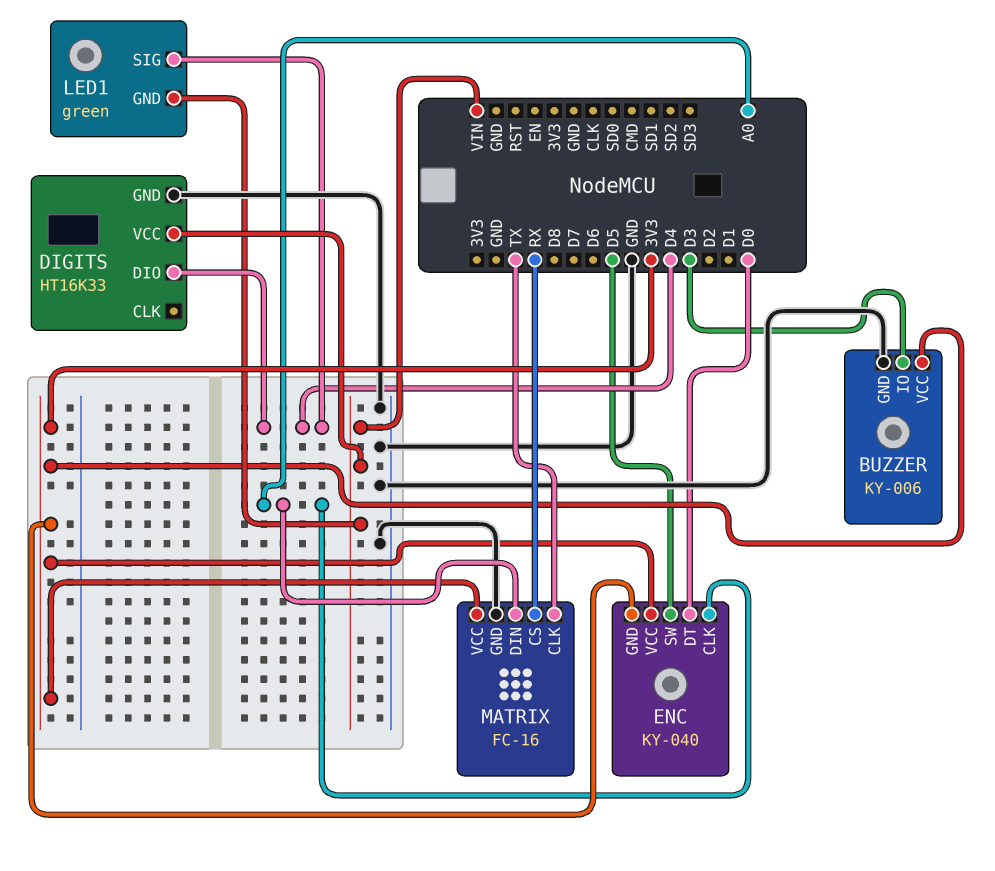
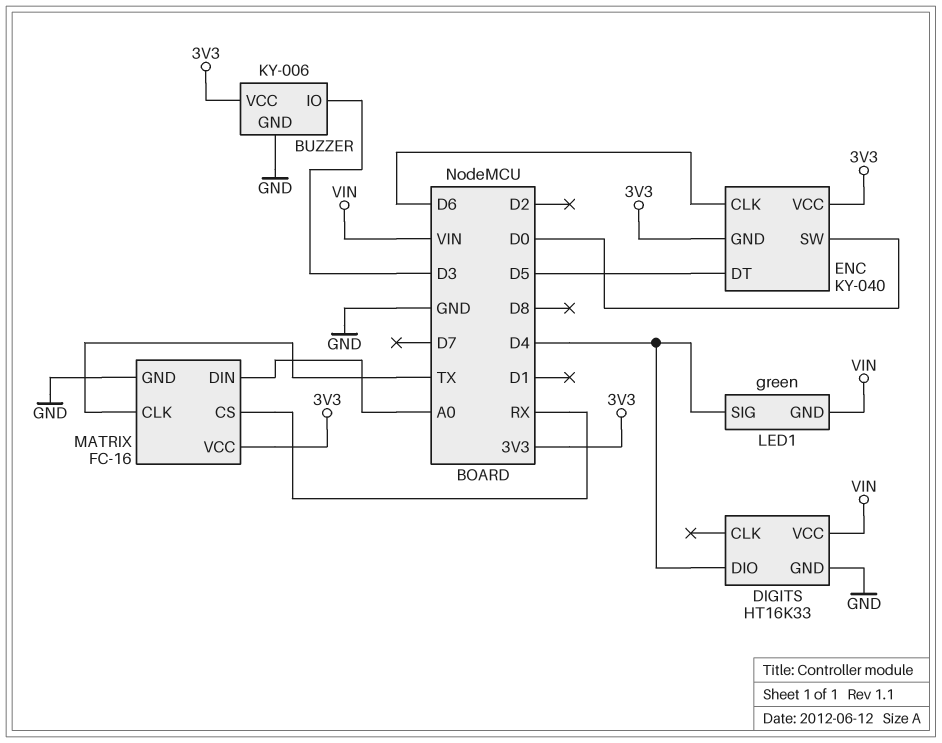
ENC pin CLK: A0 -> D6
ENC pin DT: D0 -> D5
ENC pin SW: D5 -> D0

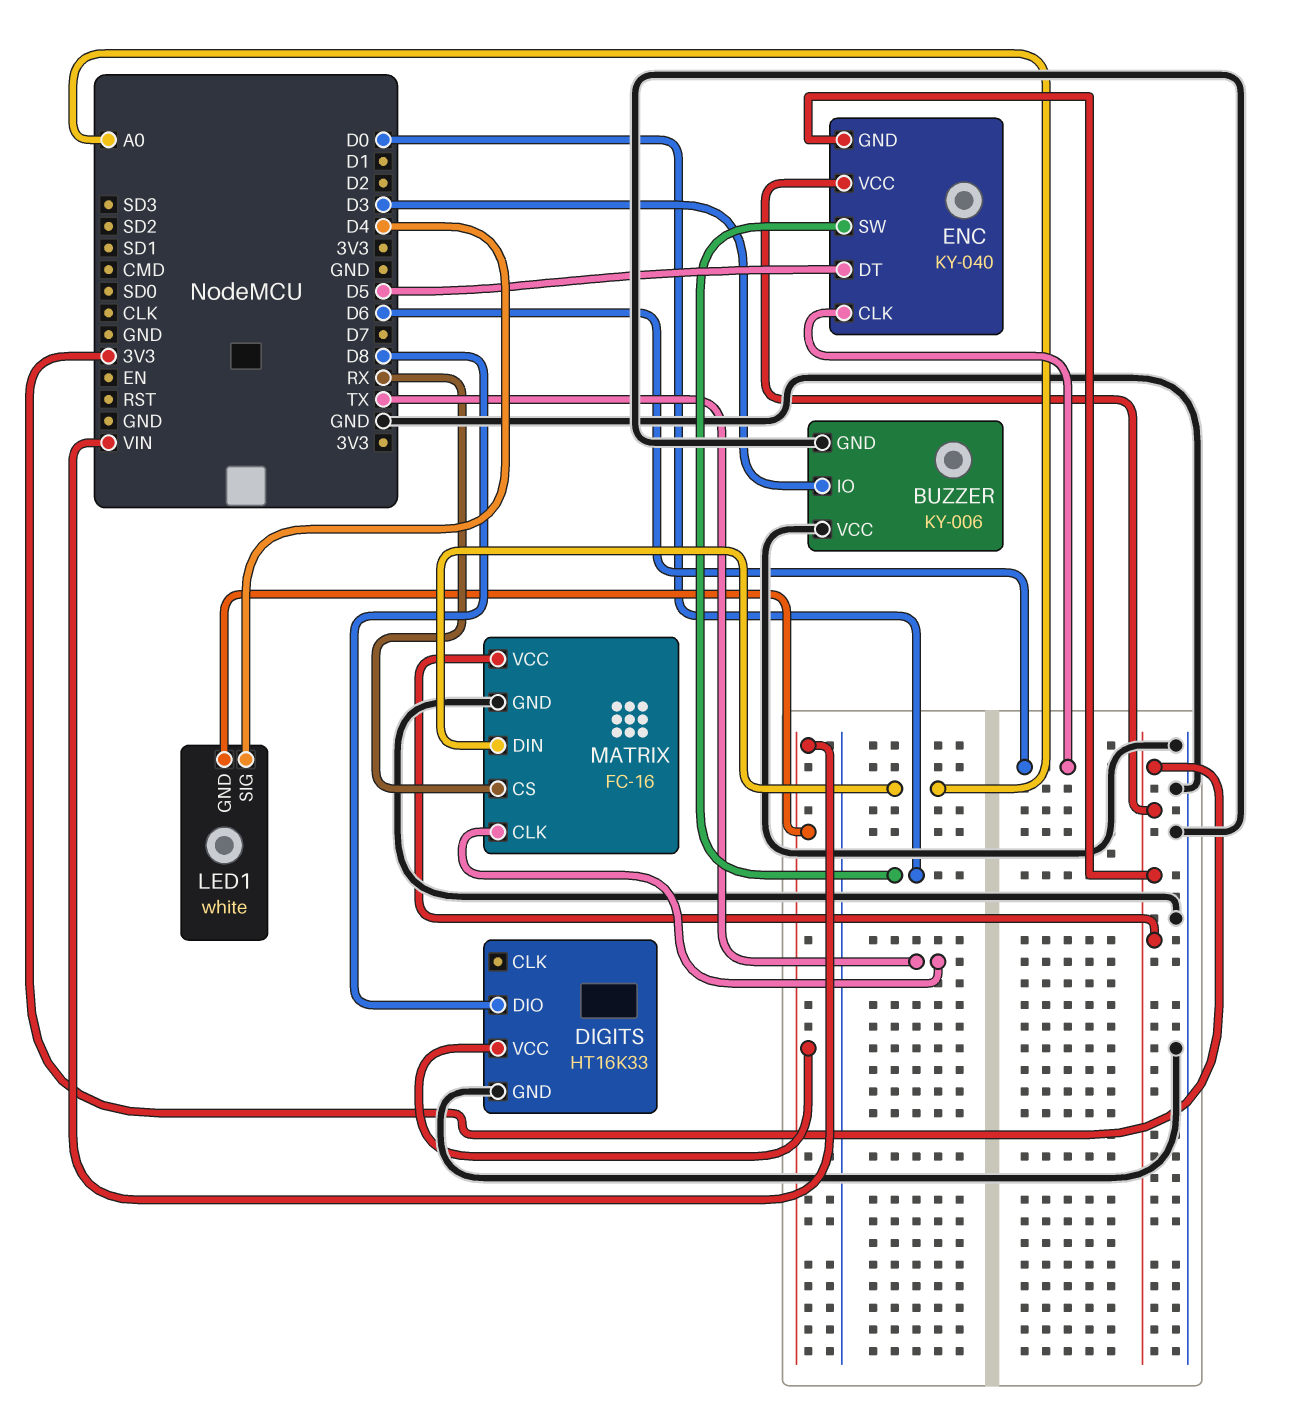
BUZZER pin VCC: 3V3 -> GND
DIGITS pin DIO: D4 -> D8
LED1: green -> white

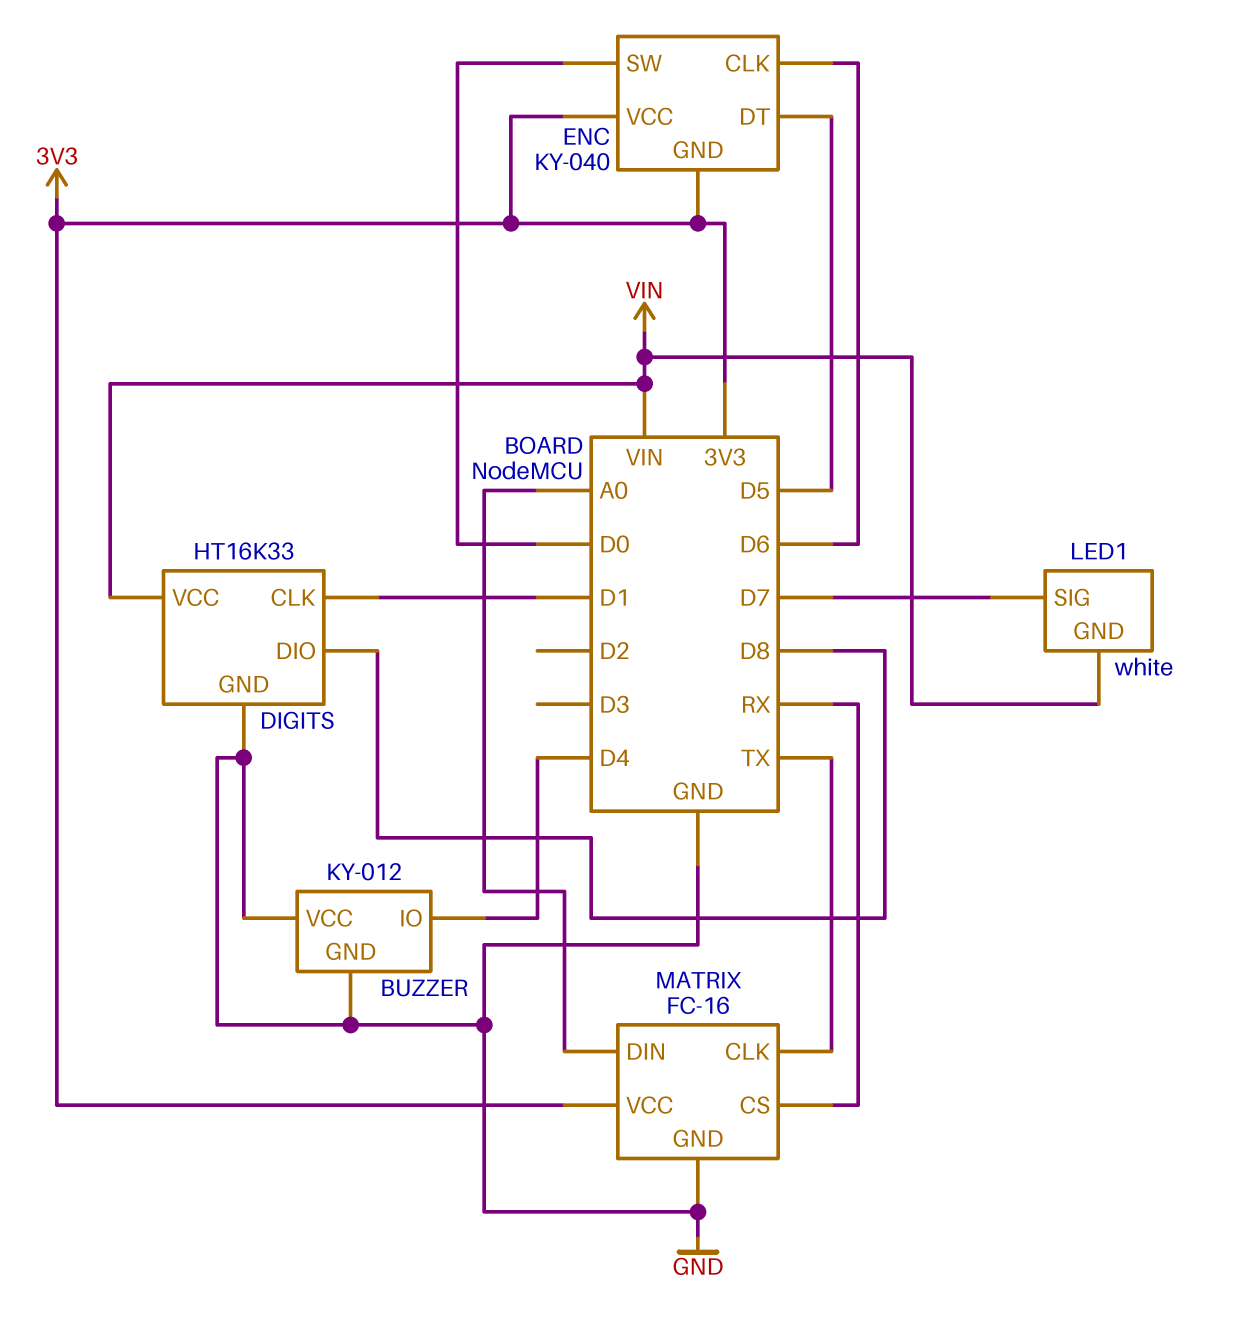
BUZZER: KY-006 -> KY-012
BUZZER pin IO: D3 -> D4
DIGITS pin CLK: none -> D1
LED1 pin SIG: D4 -> D7

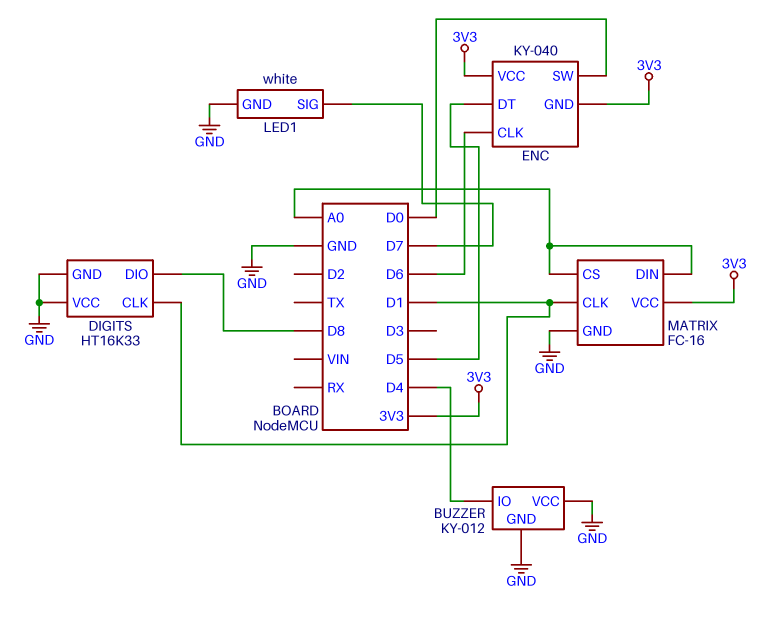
DIGITS pin VCC: VIN -> GND
LED1 pin GND: VIN -> GND
MATRIX pin CLK: TX -> D1
MATRIX pin CS: RX -> A0

